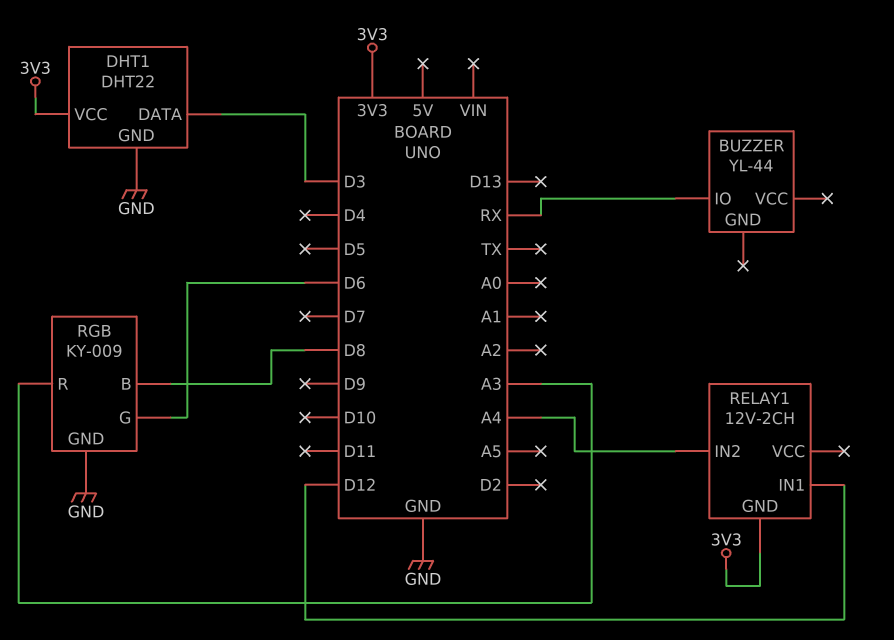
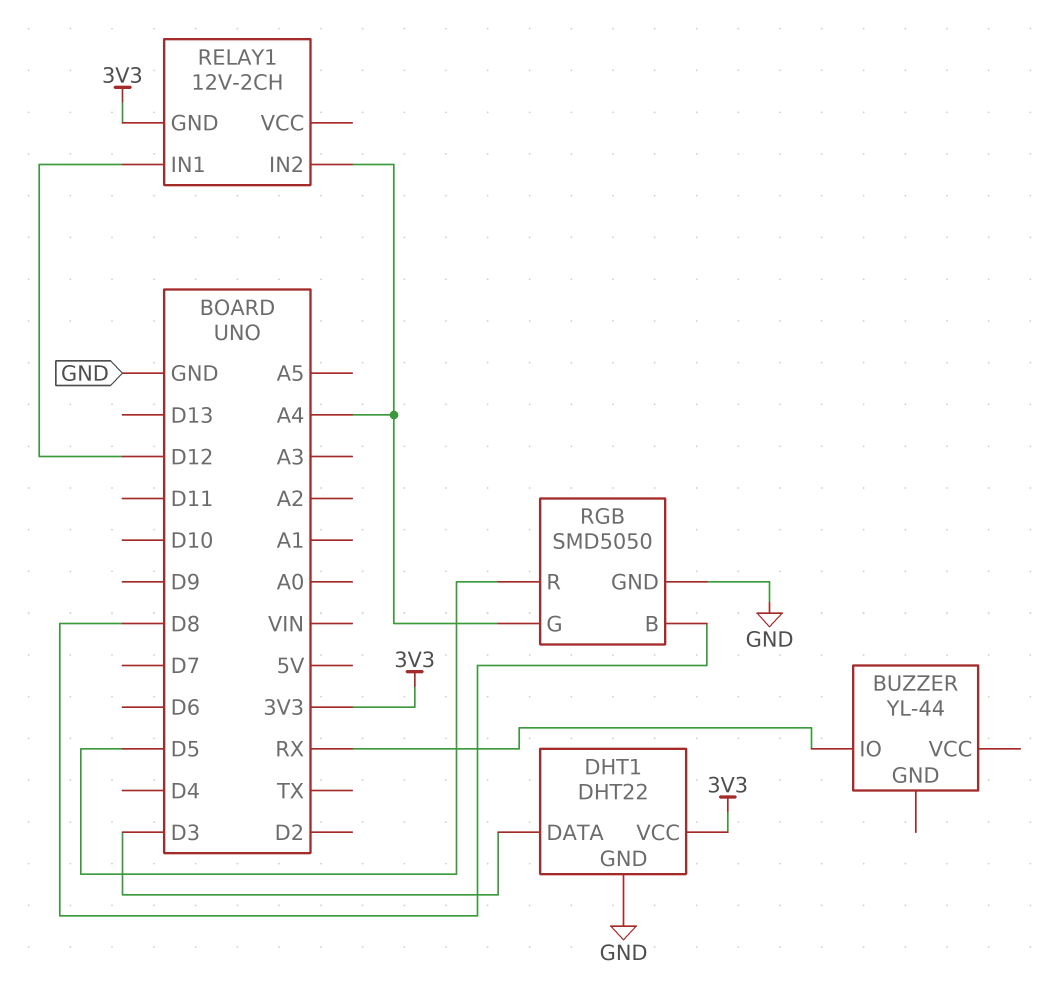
RGB: KY-009 -> SMD5050
RGB pin G: D6 -> A4
RGB pin R: A3 -> D5

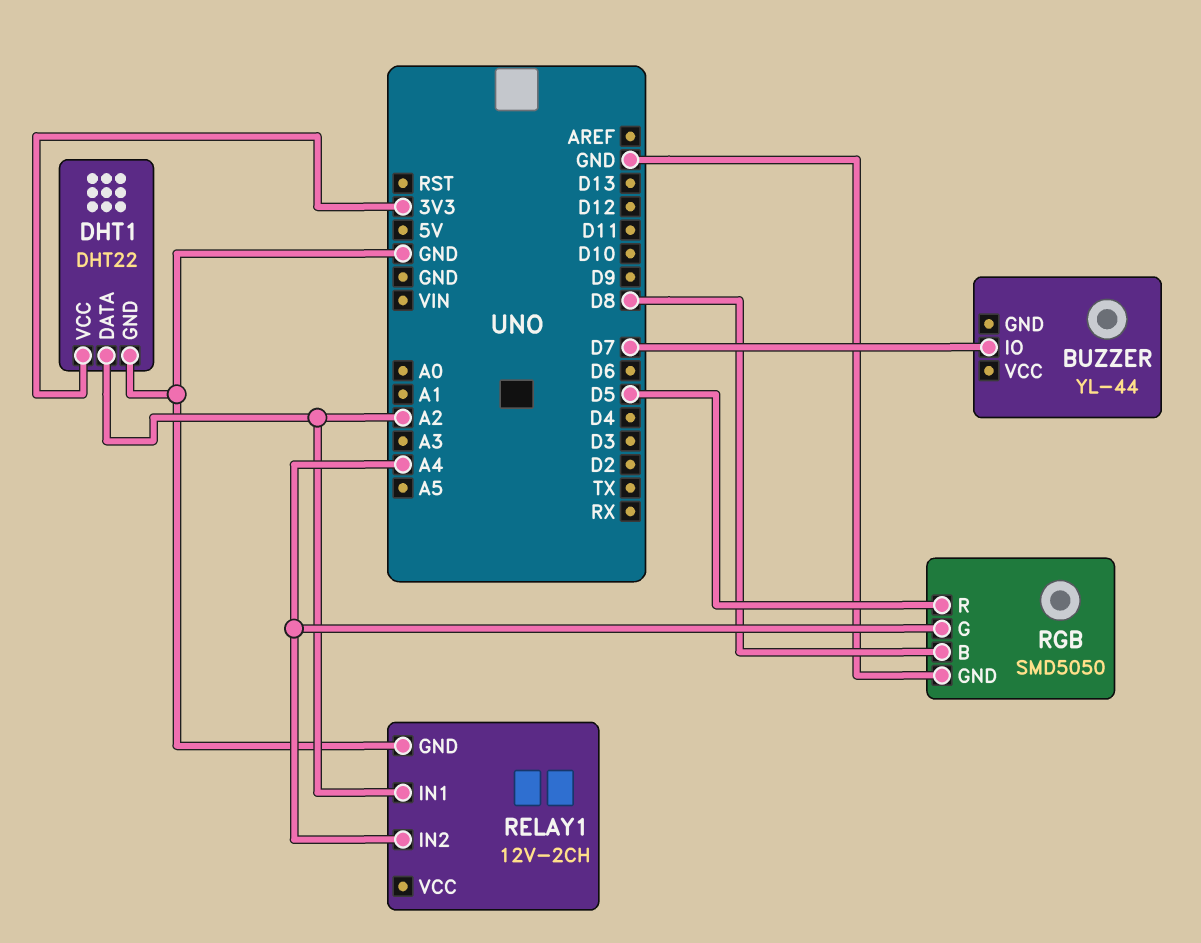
BUZZER pin IO: RX -> D7
DHT1 pin DATA: D3 -> A2
RELAY1 pin GND: 3V3 -> GND
RELAY1 pin IN1: D12 -> A2

